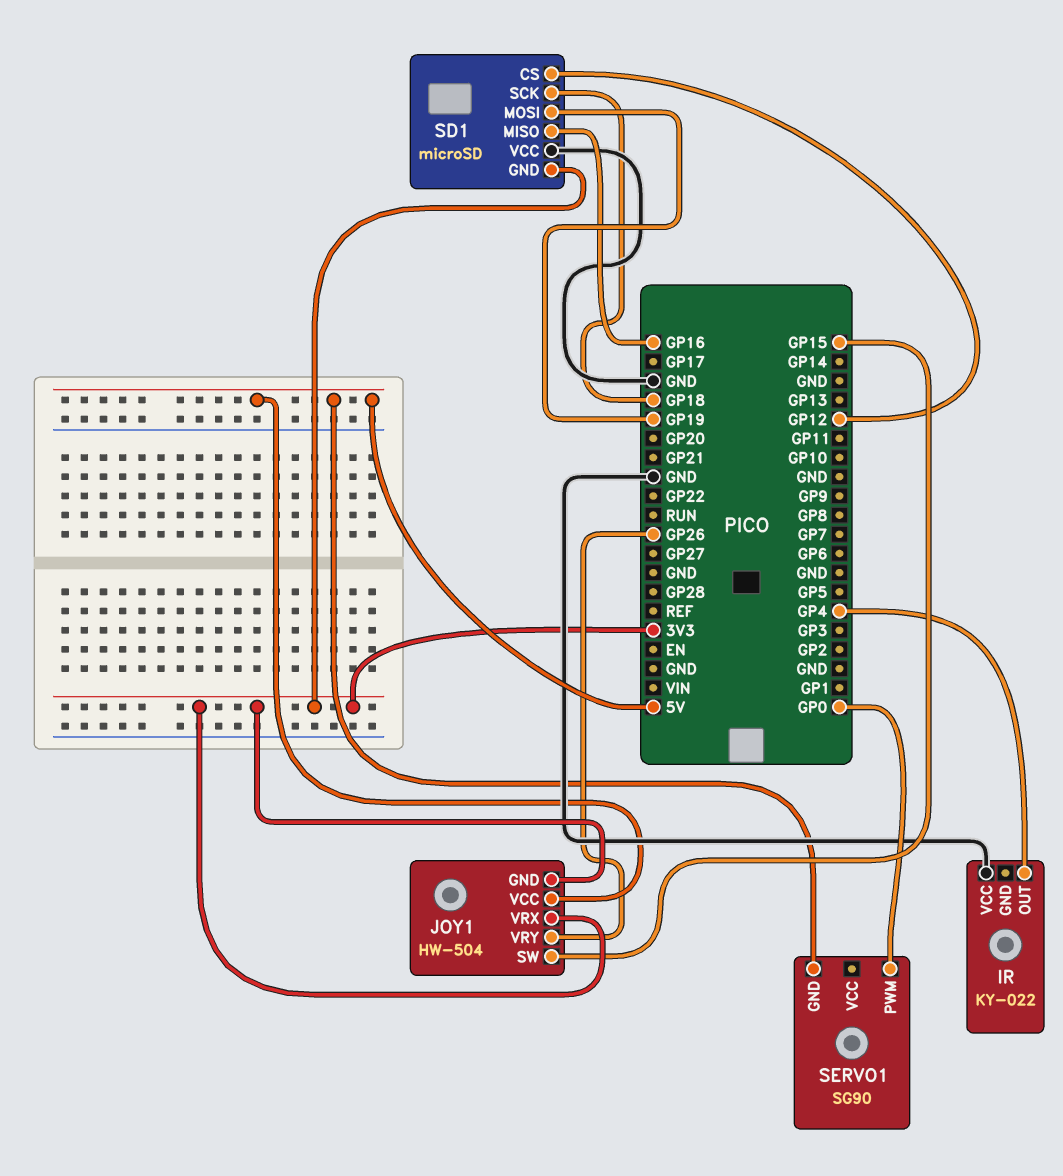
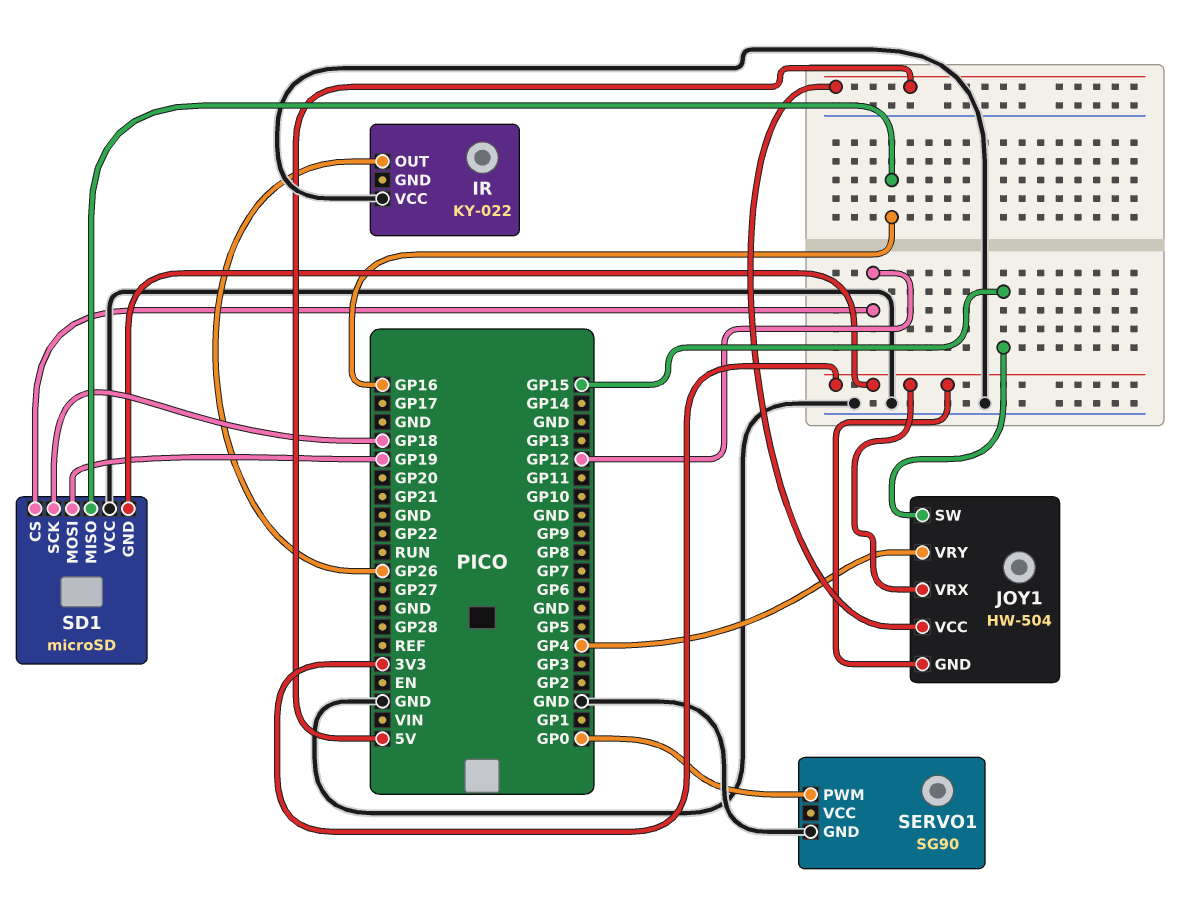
IR pin OUT: GP4 -> GP26
JOY1 pin VRY: GP26 -> GP4
SERVO1 pin GND: 5V -> GND

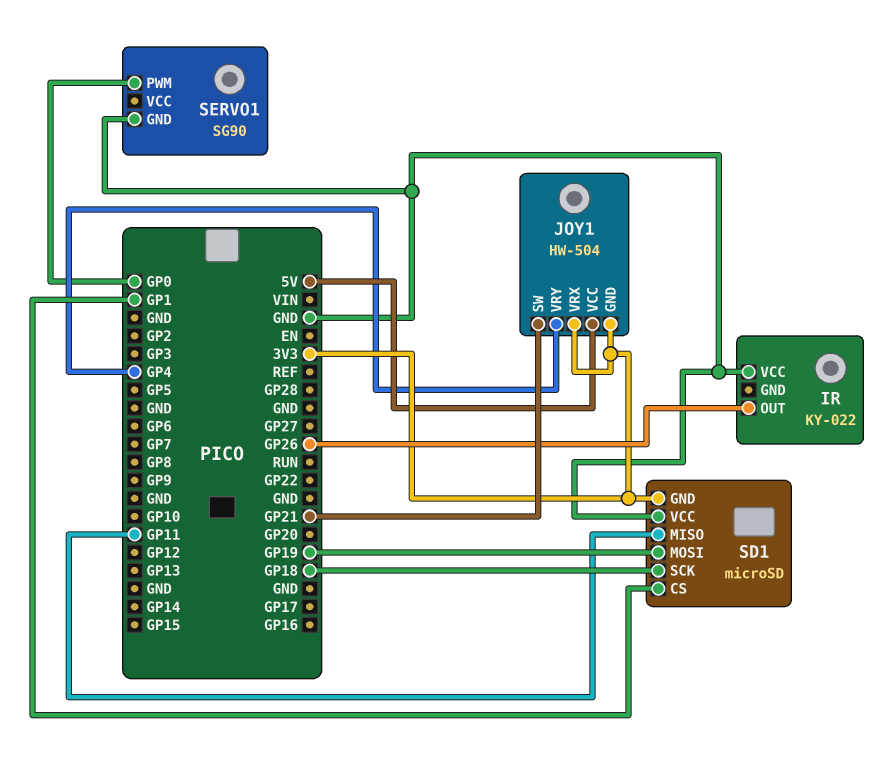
JOY1 pin SW: GP15 -> GP21
SD1 pin CS: GP12 -> GP1
SD1 pin MISO: GP16 -> GP11

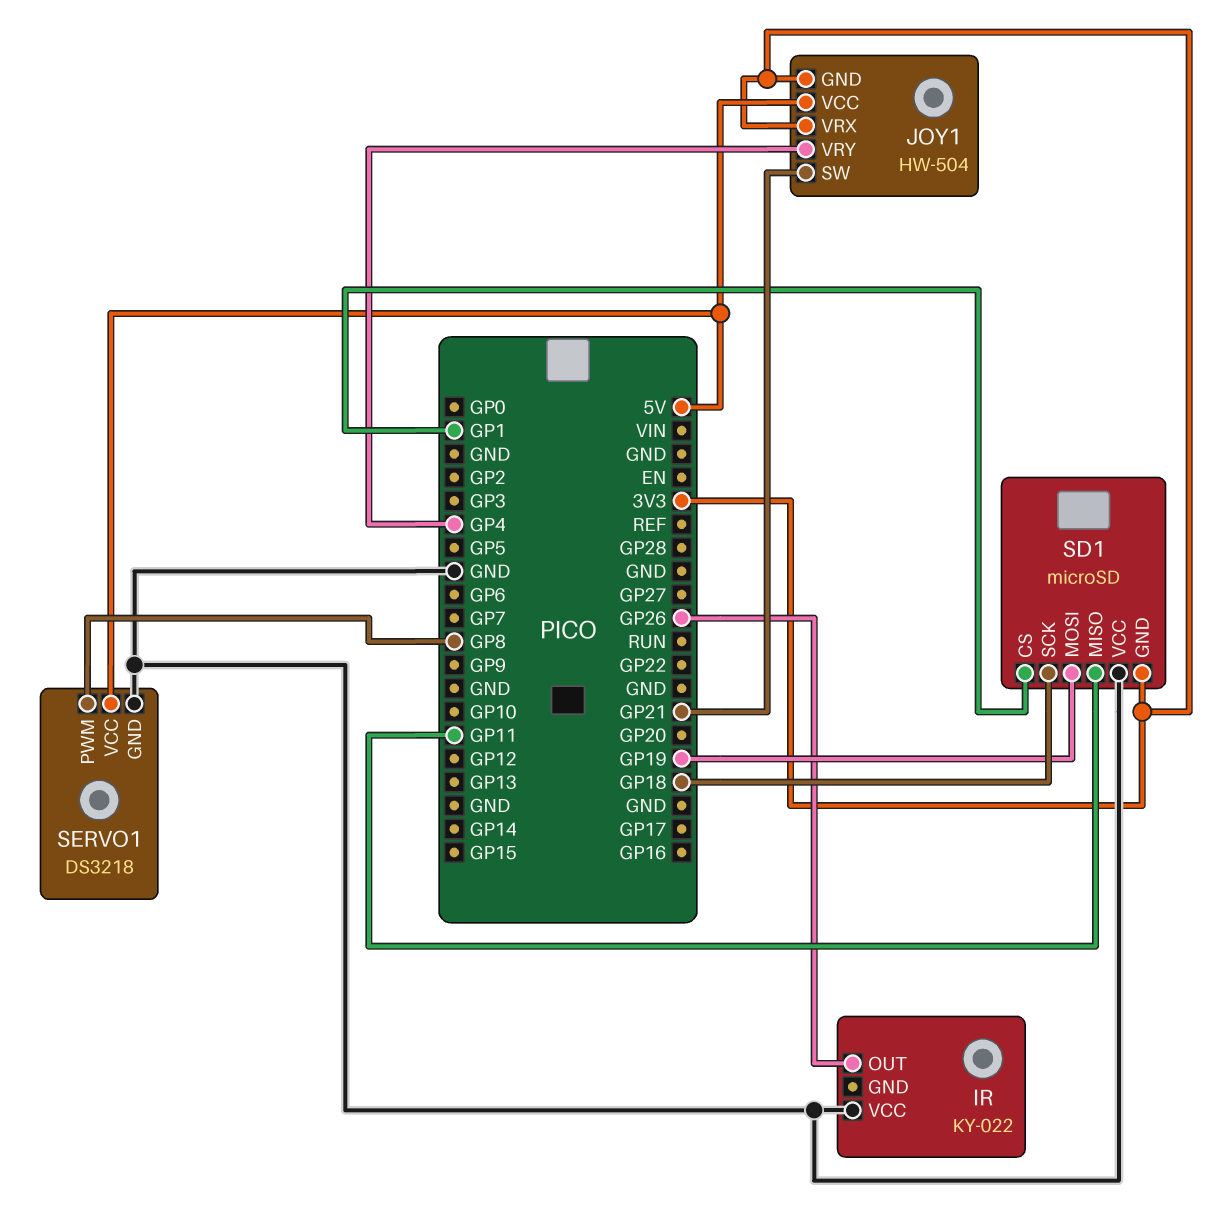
SERVO1: SG90 -> DS3218
SERVO1 pin PWM: GP0 -> GP8
SERVO1 pin VCC: none -> 5V

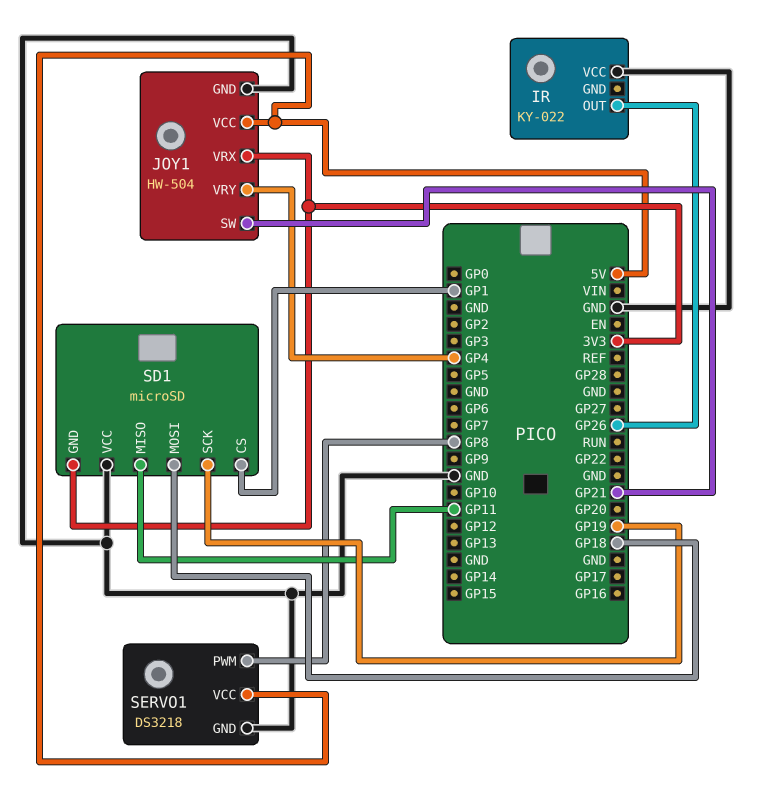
JOY1 pin GND: 3V3 -> GND
SD1 pin MOSI: GP19 -> GP18
SD1 pin SCK: GP18 -> GP19

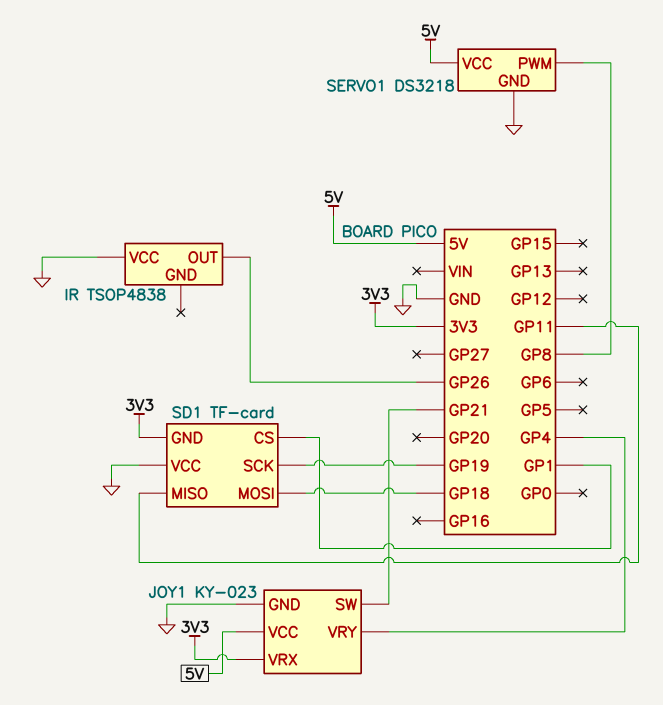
IR: KY-022 -> TSOP4838
JOY1: HW-504 -> KY-023
SD1: microSD -> TF-card

